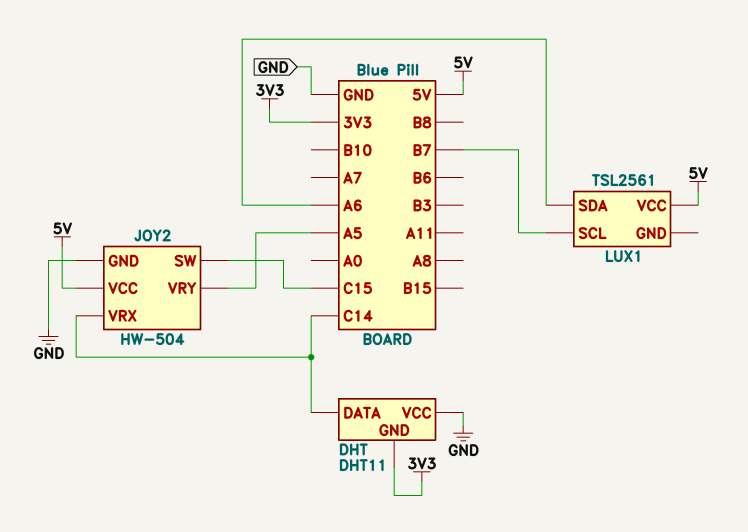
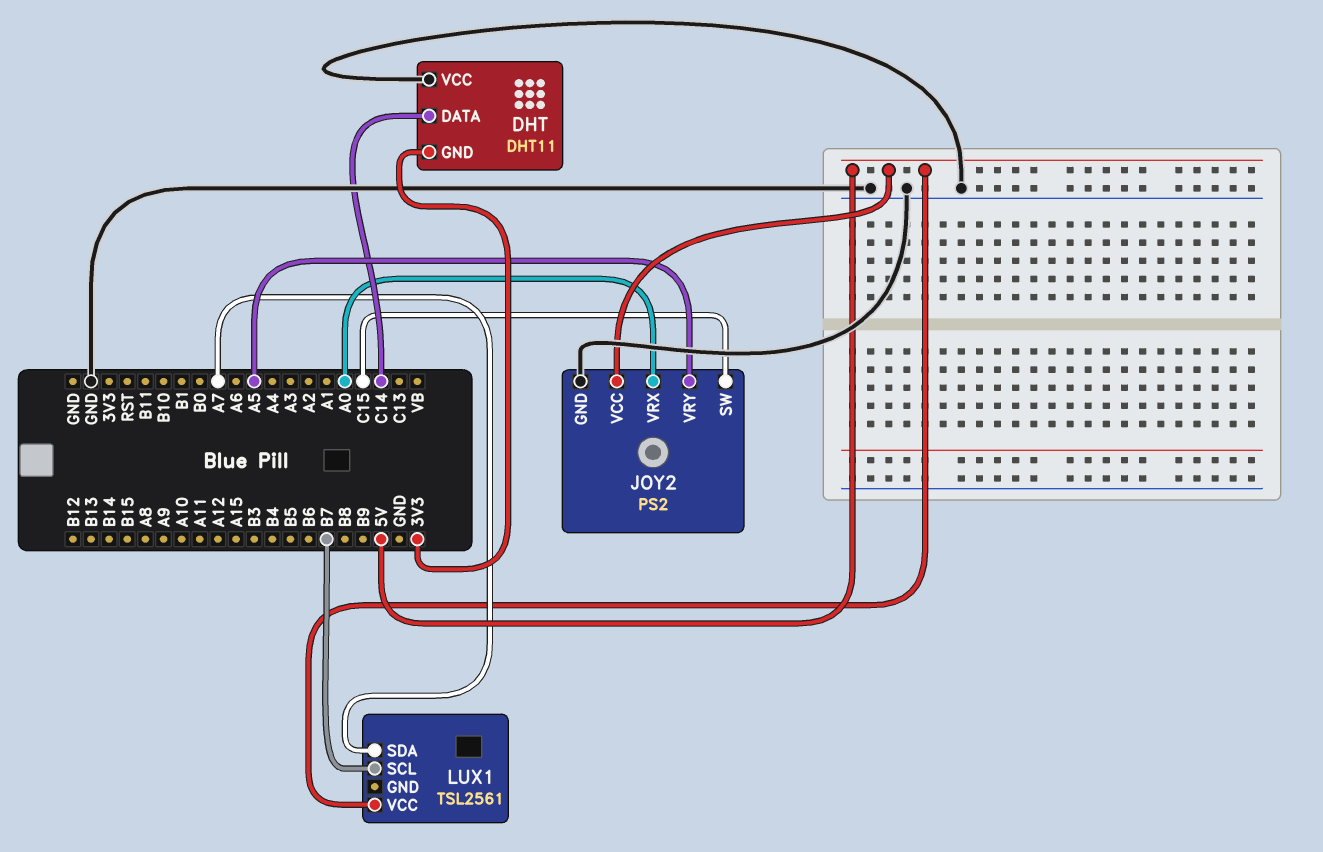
JOY2: HW-504 -> PS2
JOY2 pin VRX: C14 -> A0
LUX1 pin SDA: A6 -> A7

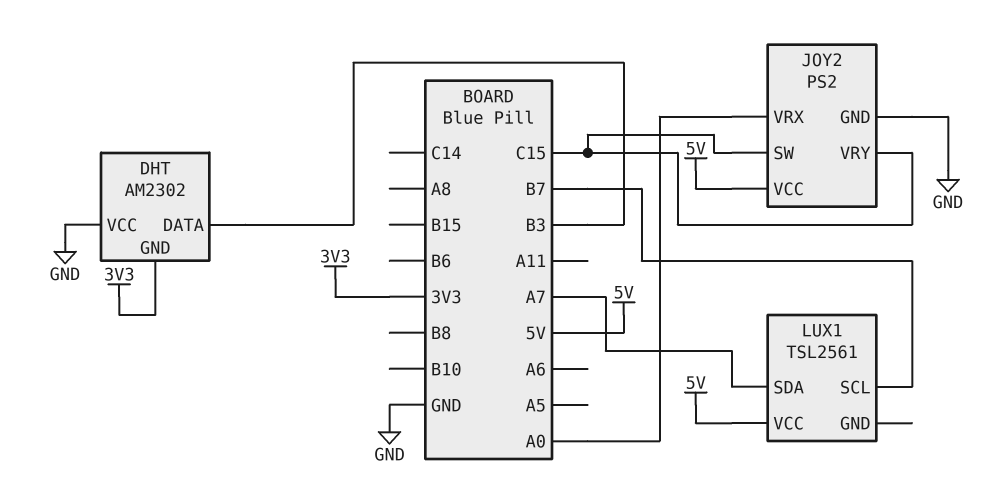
DHT: DHT11 -> AM2302
DHT pin DATA: C14 -> B3
JOY2 pin VRY: A5 -> C15

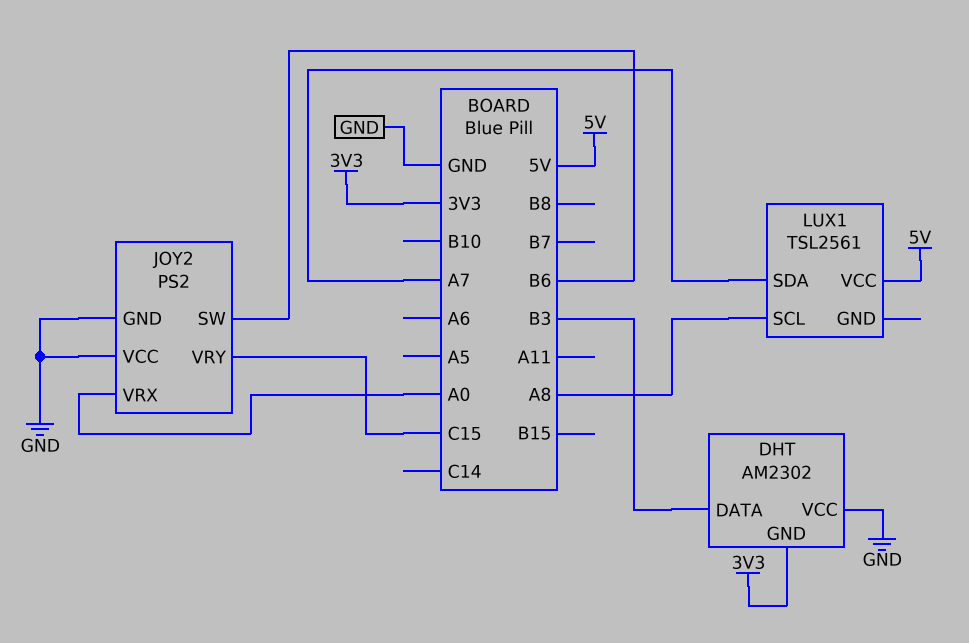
JOY2 pin SW: C15 -> B6
JOY2 pin VCC: 5V -> GND
LUX1 pin SCL: B7 -> A8

